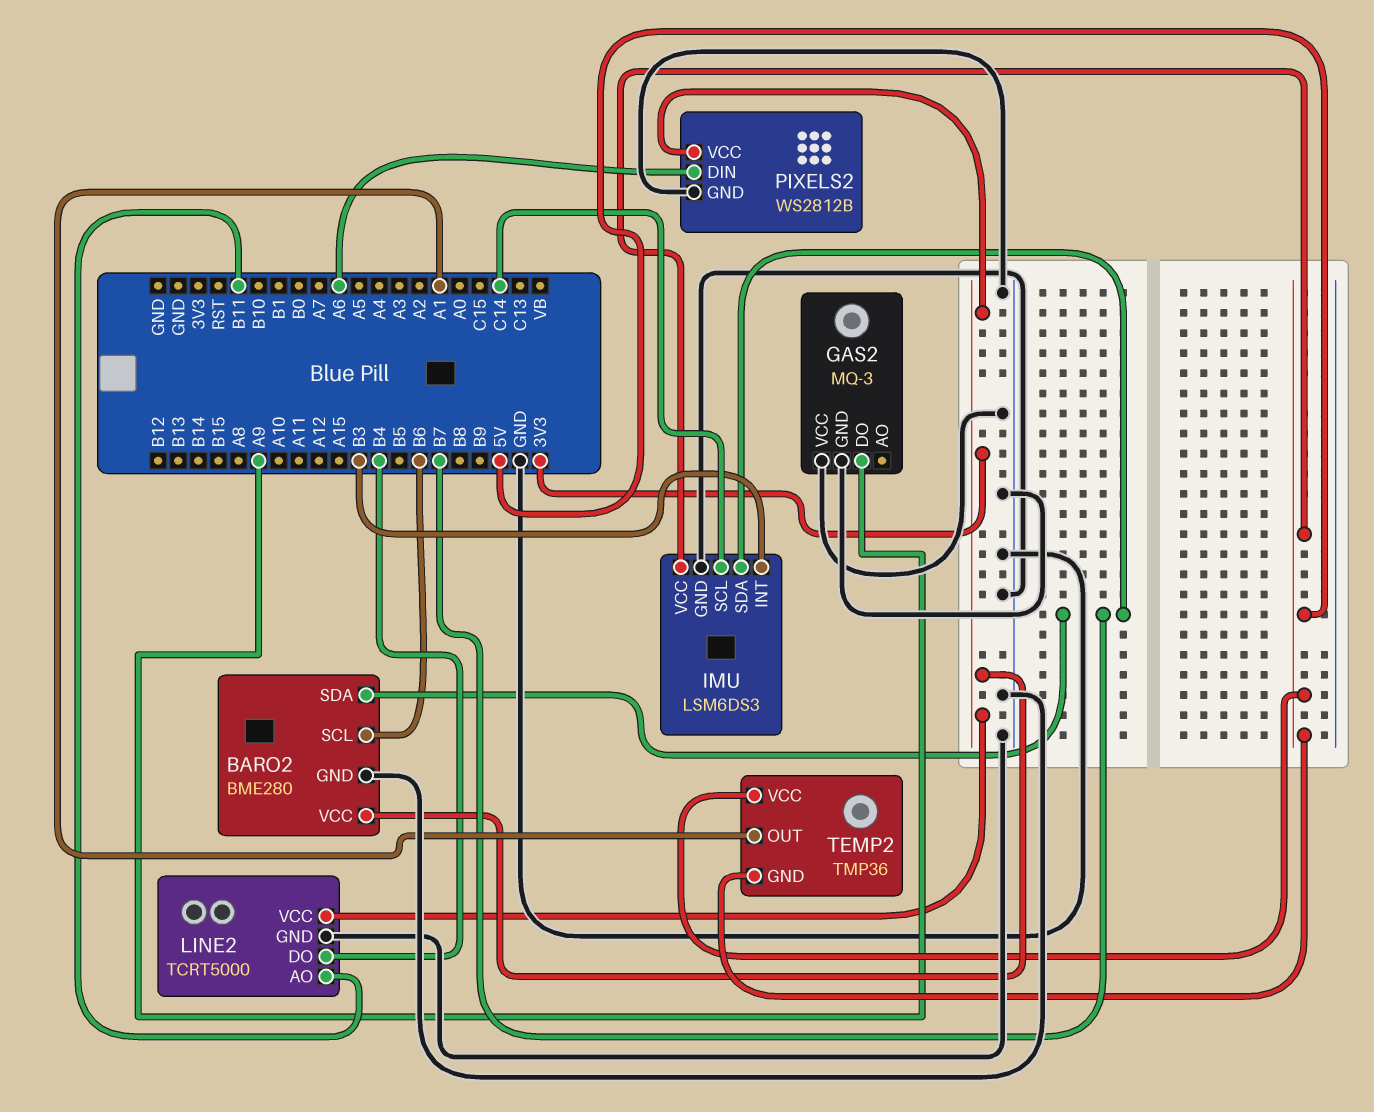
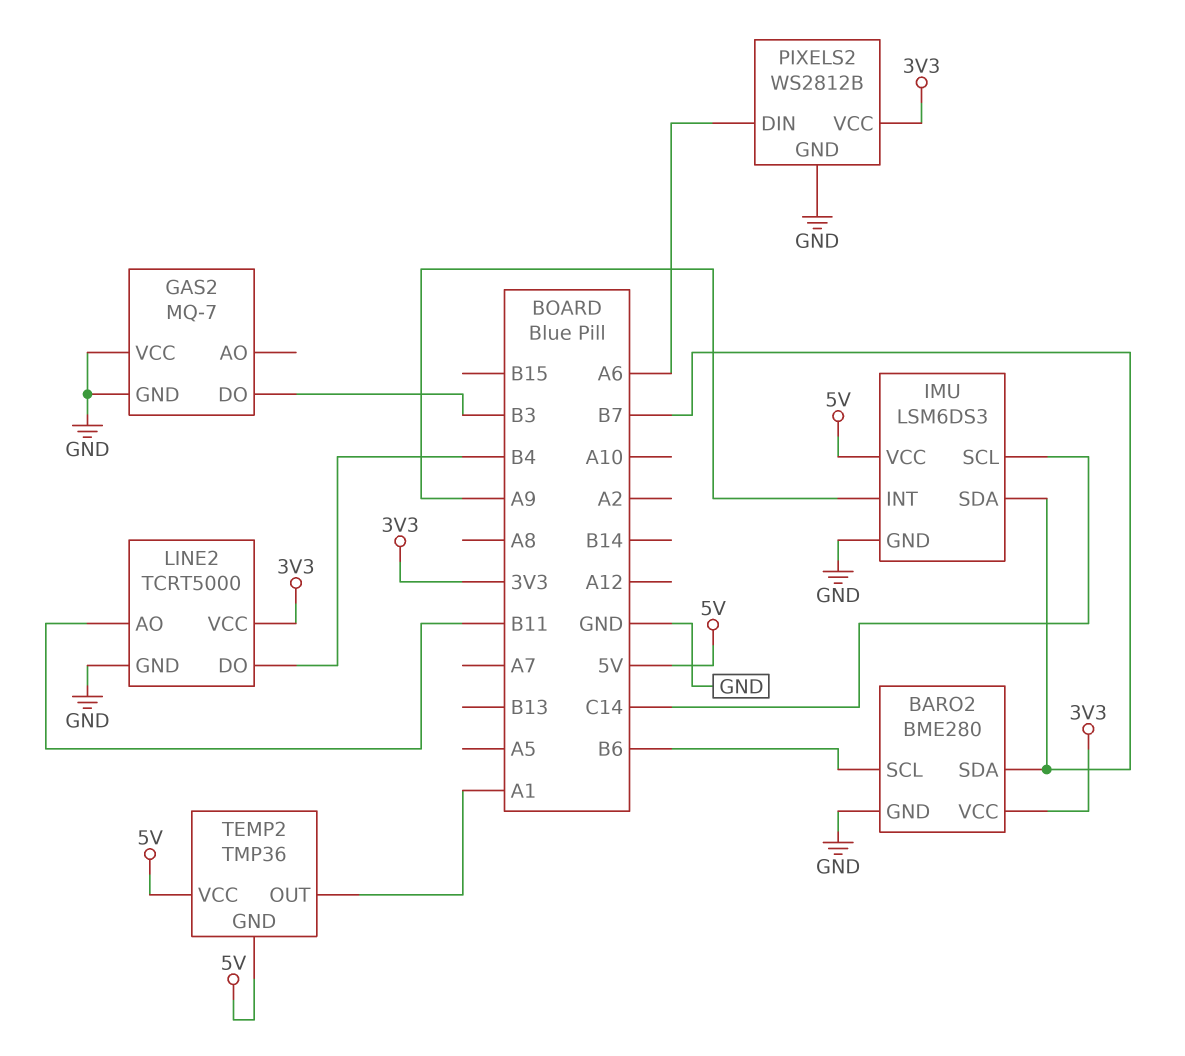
GAS2: MQ-3 -> MQ-7
GAS2 pin DO: A9 -> B3
IMU pin INT: B3 -> A9

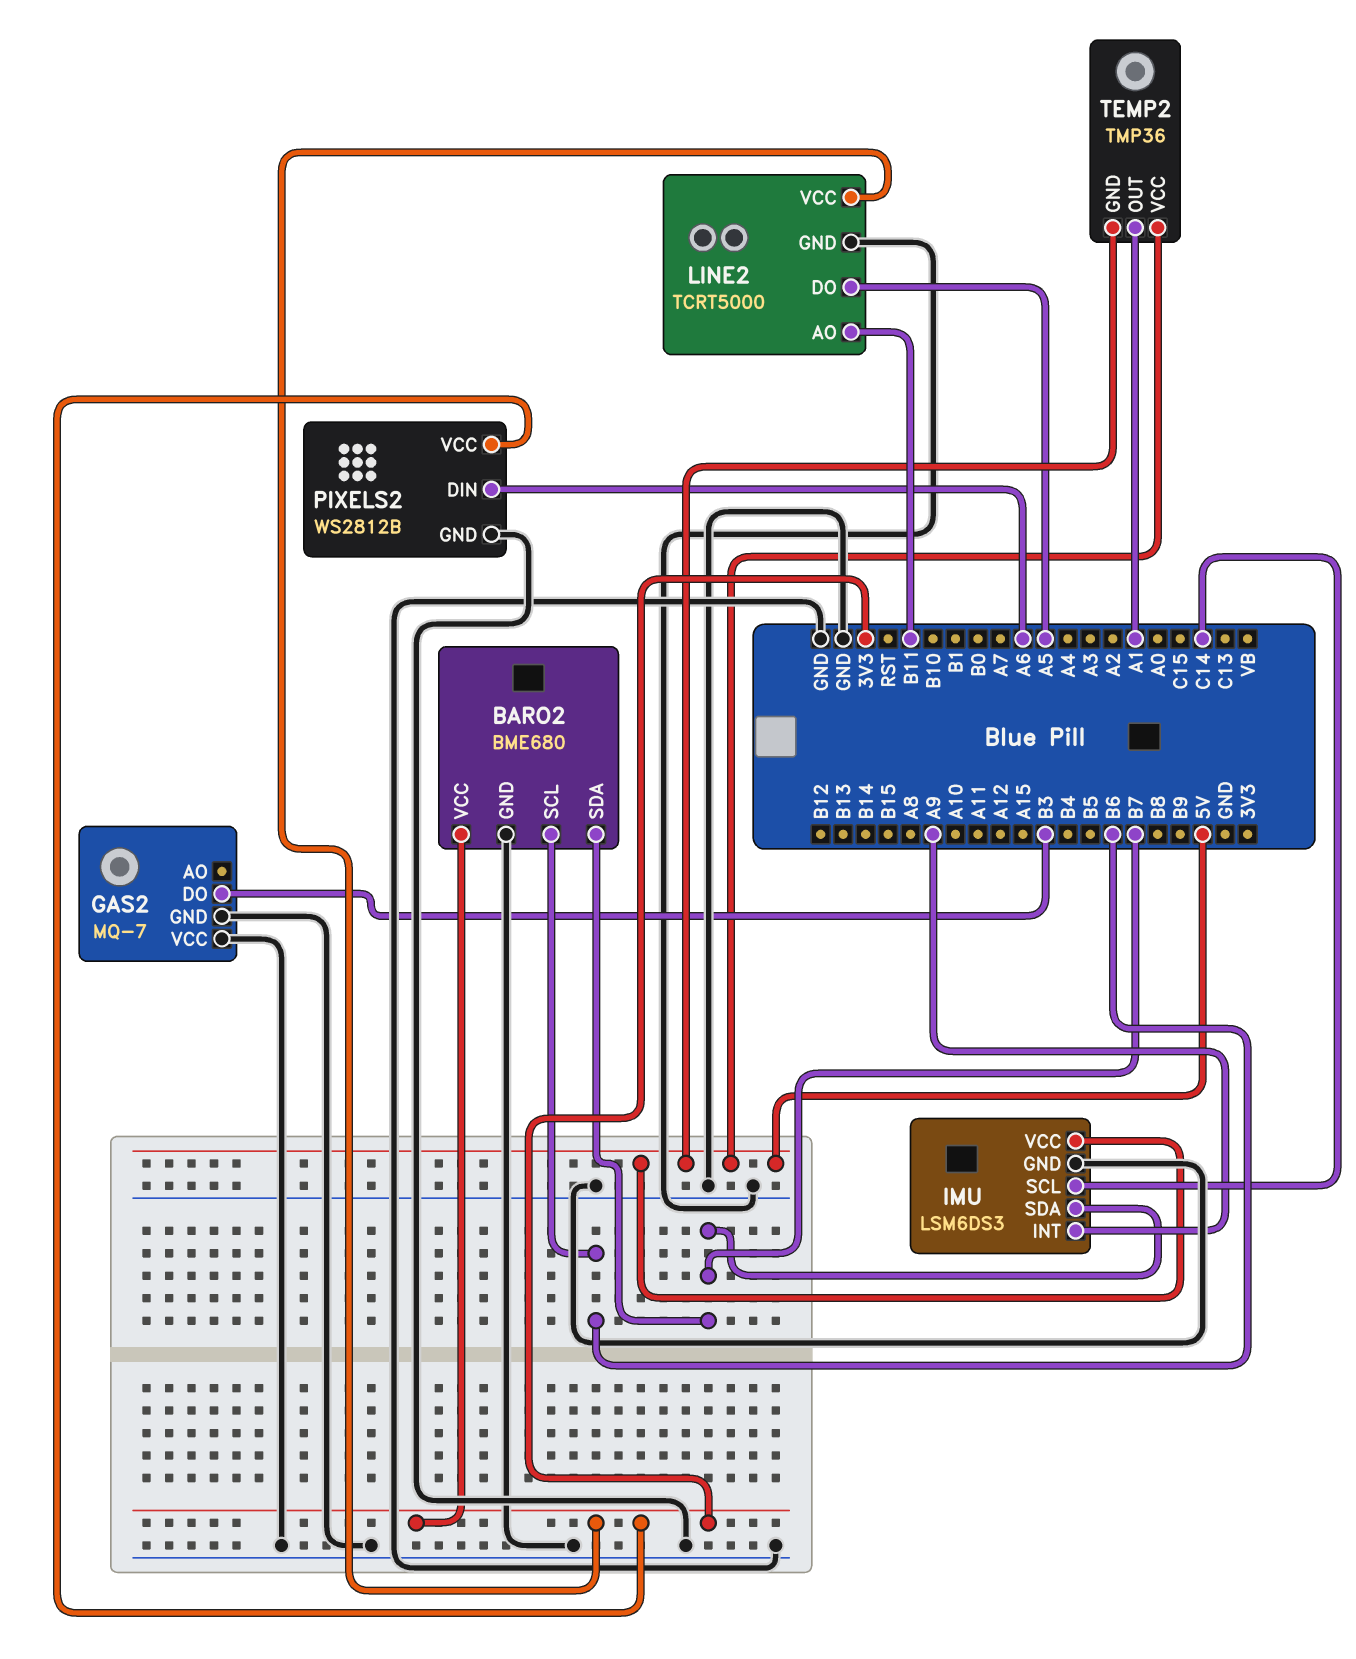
BARO2: BME280 -> BME680
LINE2 pin DO: B4 -> A5

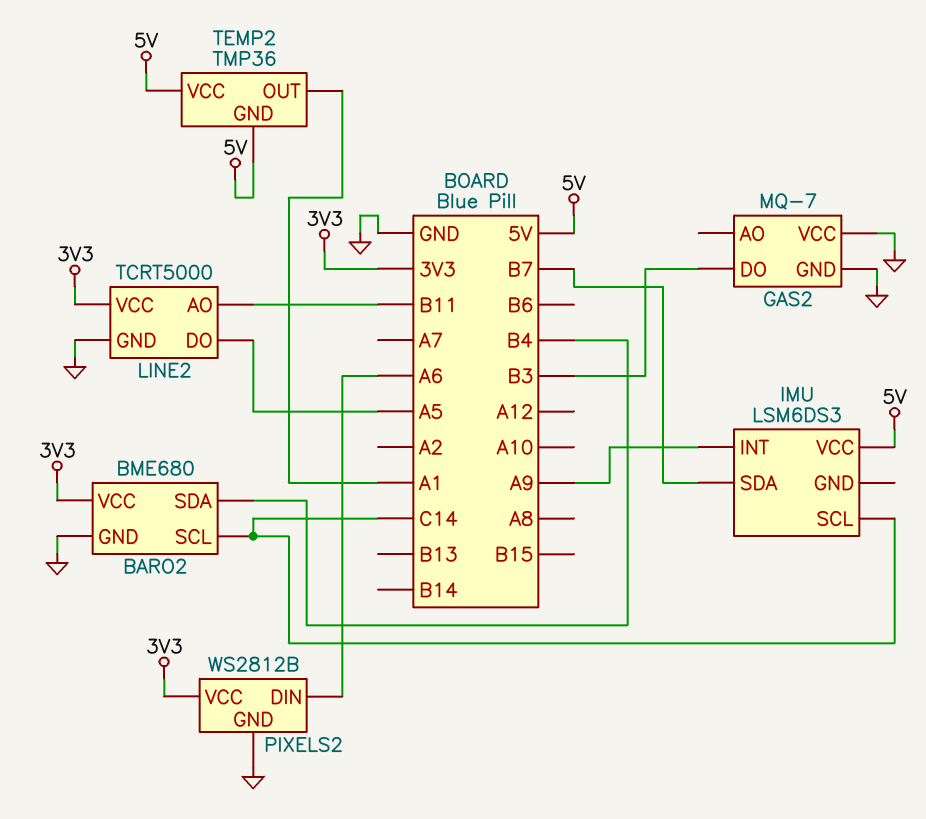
BARO2 pin SCL: B6 -> C14
BARO2 pin SDA: B7 -> B4
IMU pin GND: GND -> none

